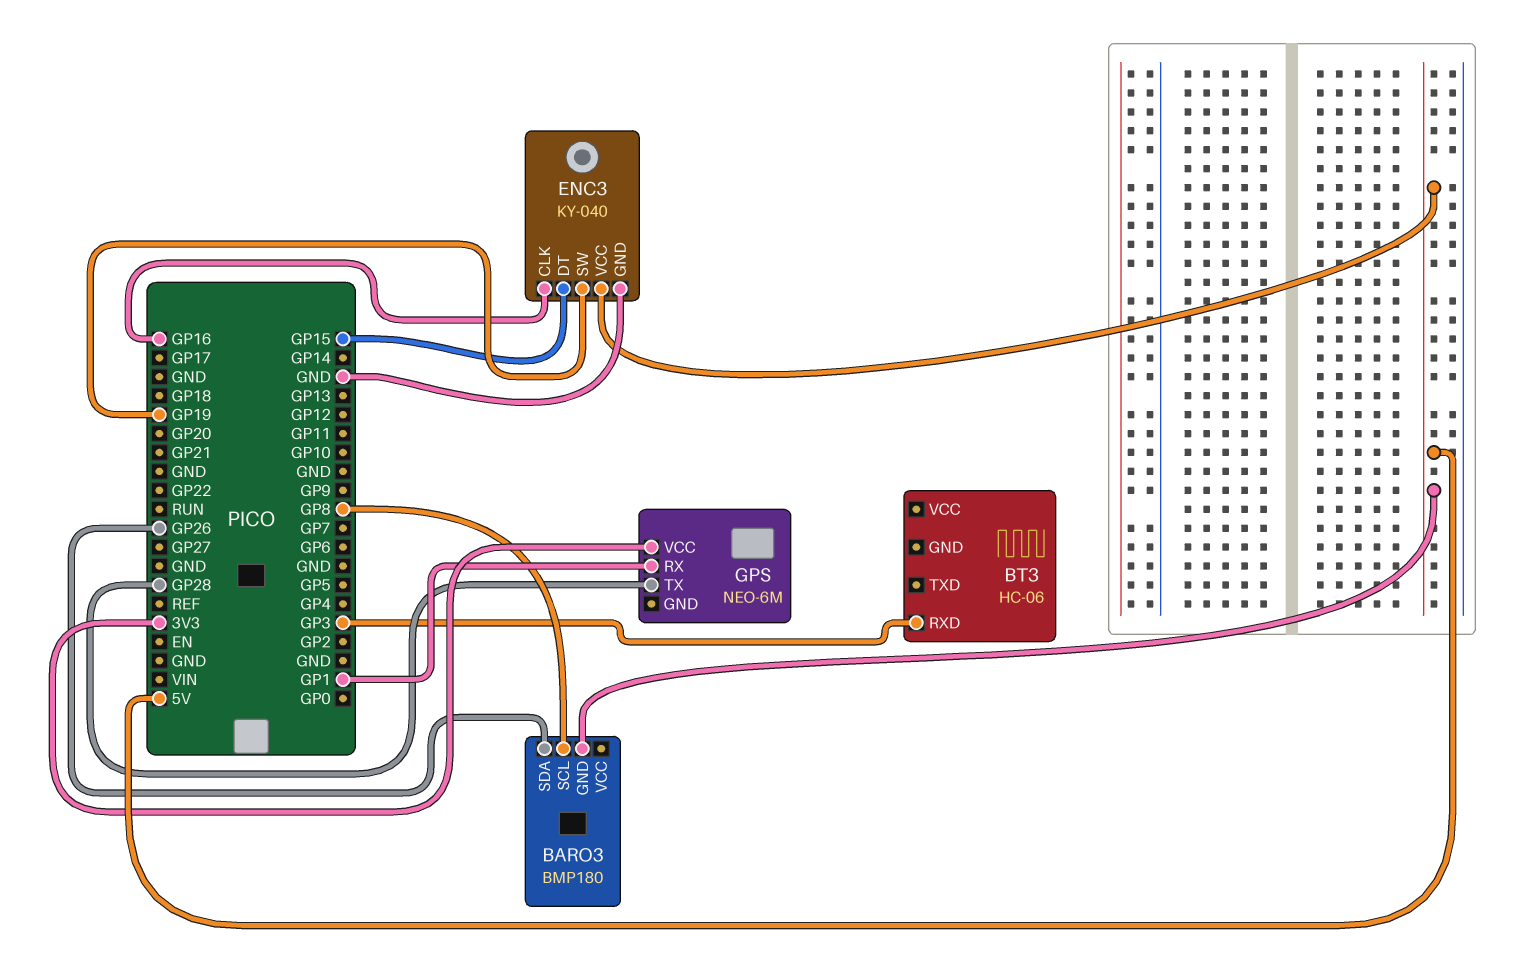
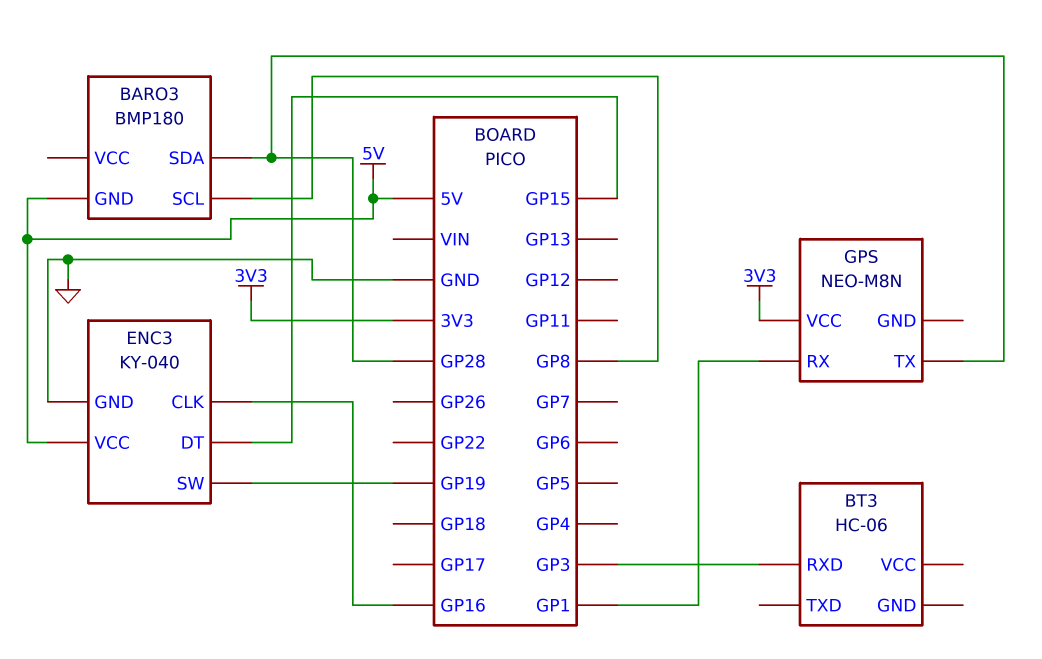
BARO3 pin SDA: GP26 -> GP28
GPS: NEO-6M -> NEO-M8N

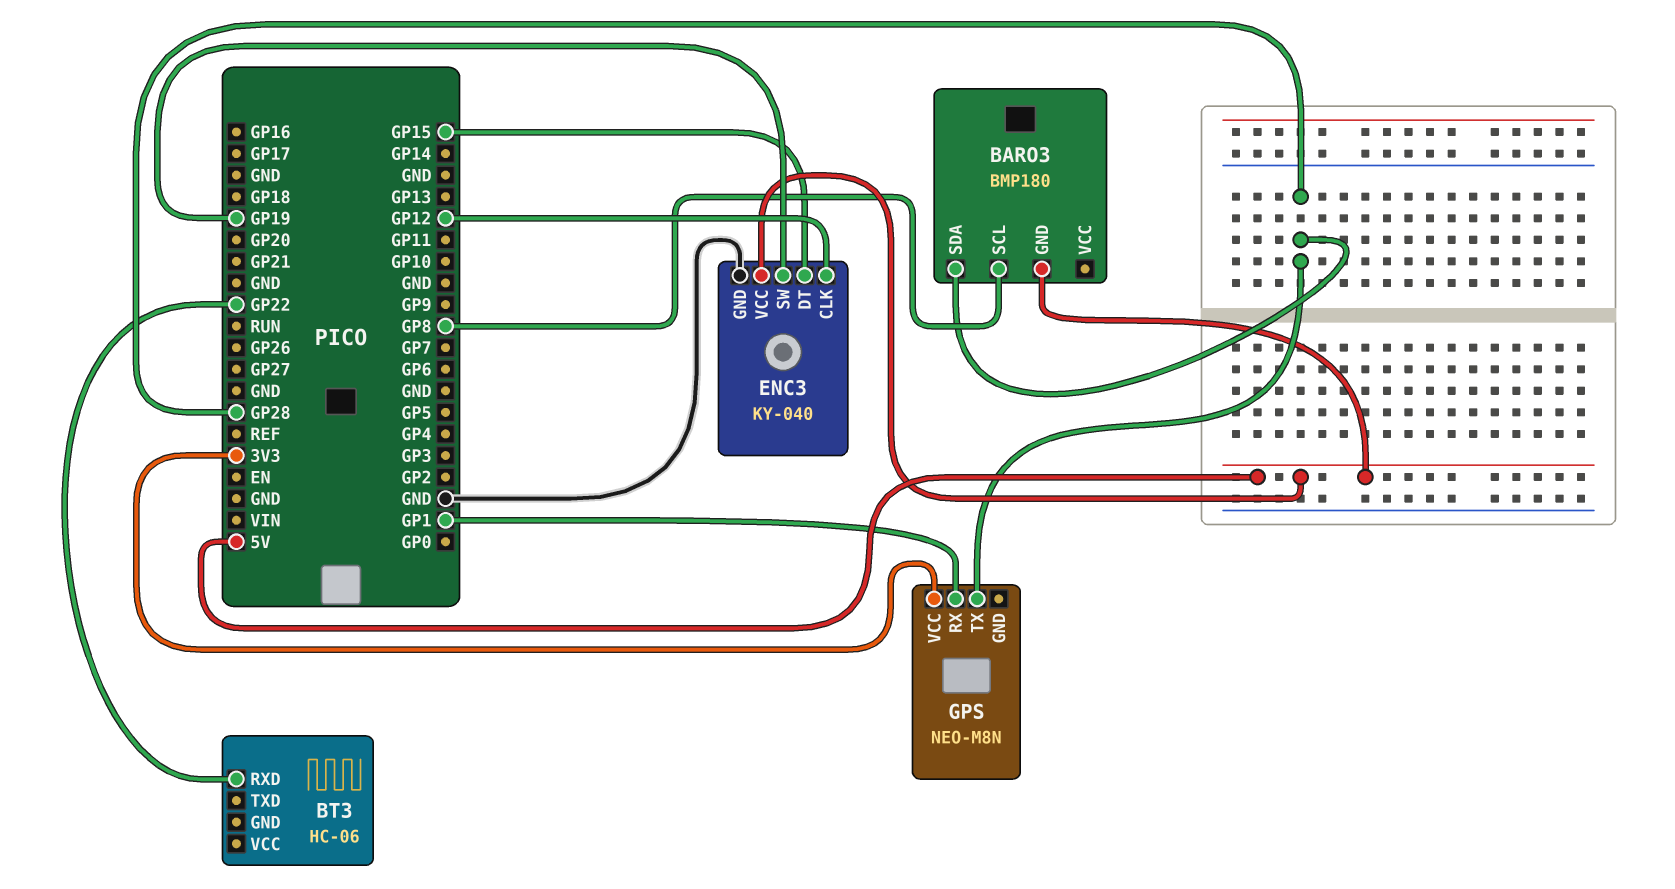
BT3 pin RXD: GP3 -> GP22
ENC3 pin CLK: GP16 -> GP12

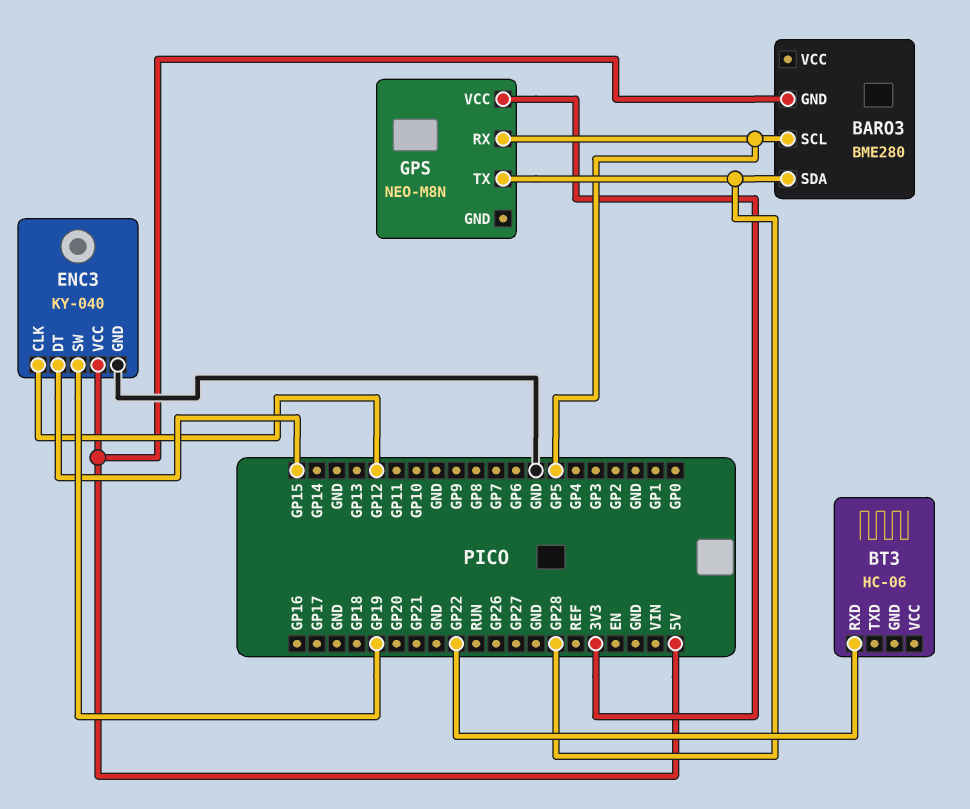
BARO3: BMP180 -> BME280
BARO3 pin SCL: GP8 -> GP5
GPS pin RX: GP1 -> GP5

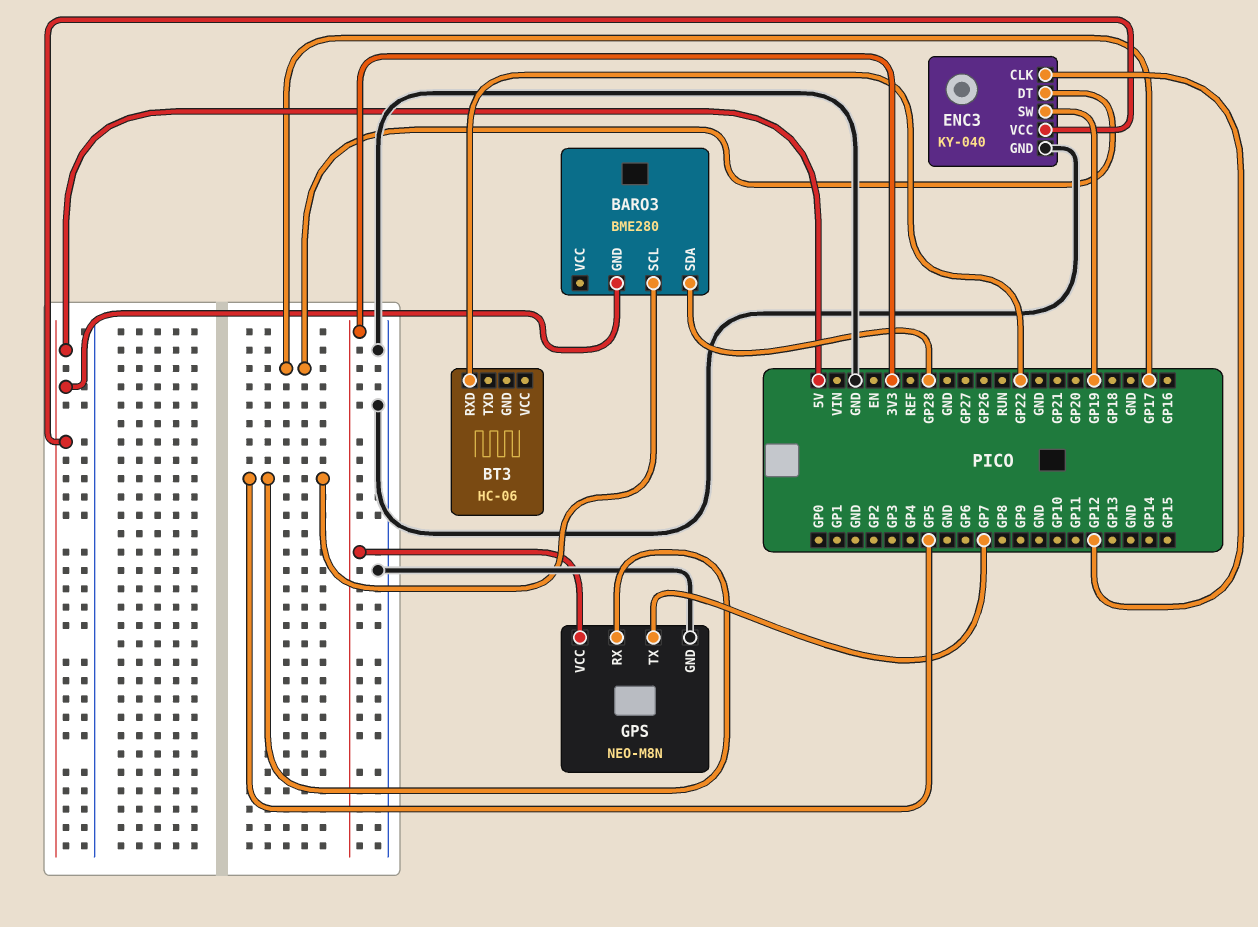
ENC3 pin DT: GP15 -> GP17
GPS pin GND: none -> GND
GPS pin TX: GP28 -> GP7

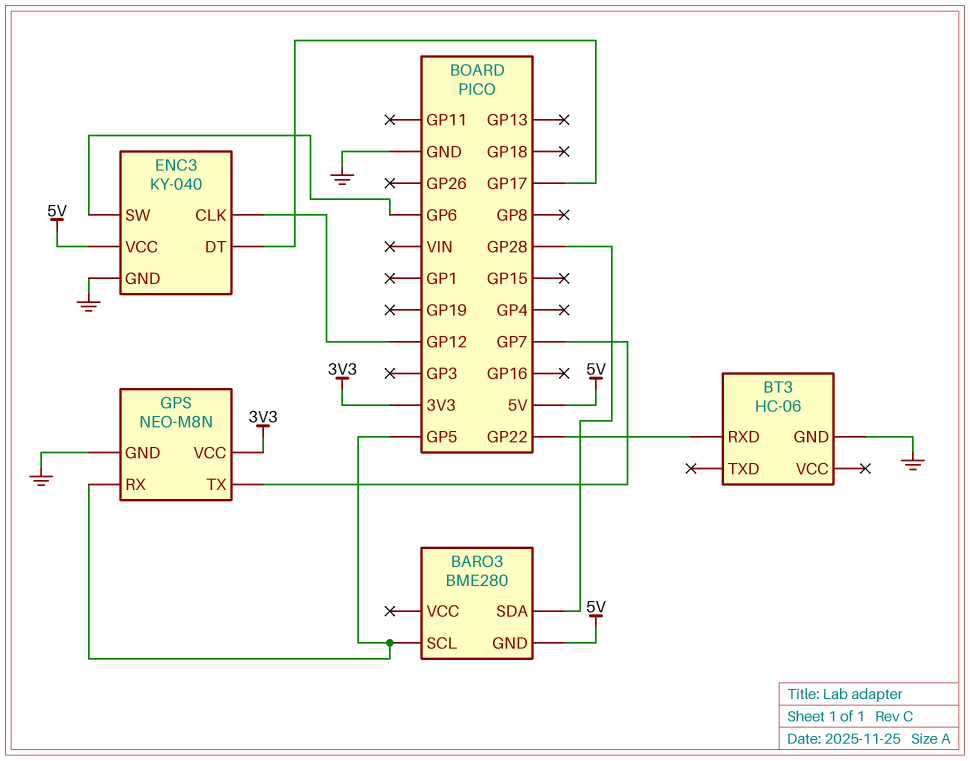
BT3 pin GND: none -> GND
ENC3 pin SW: GP19 -> GP6

